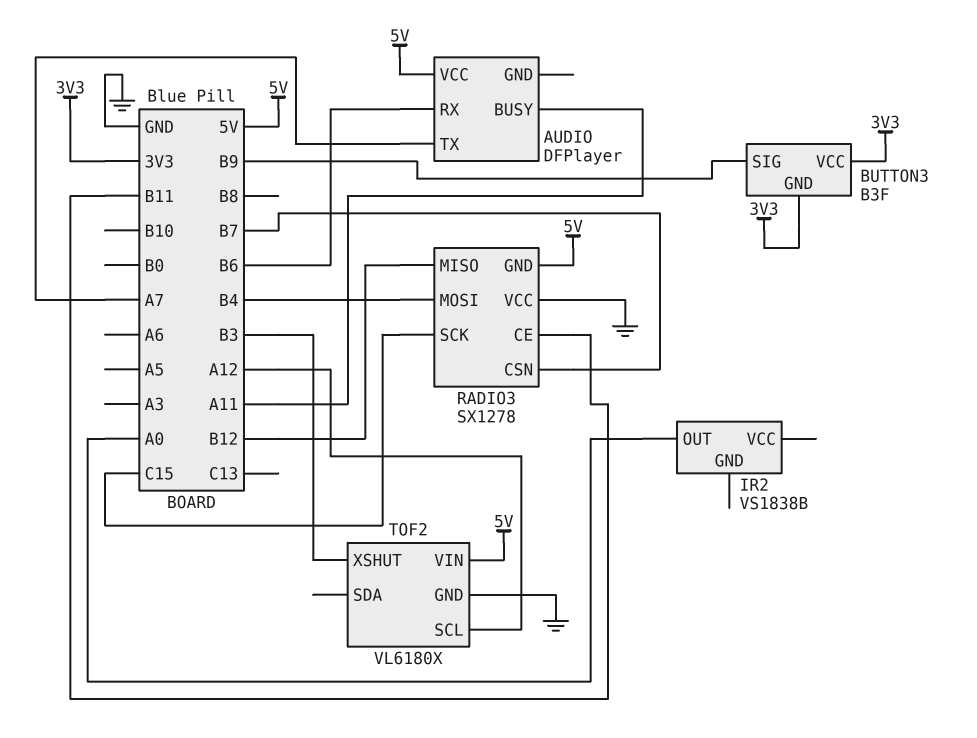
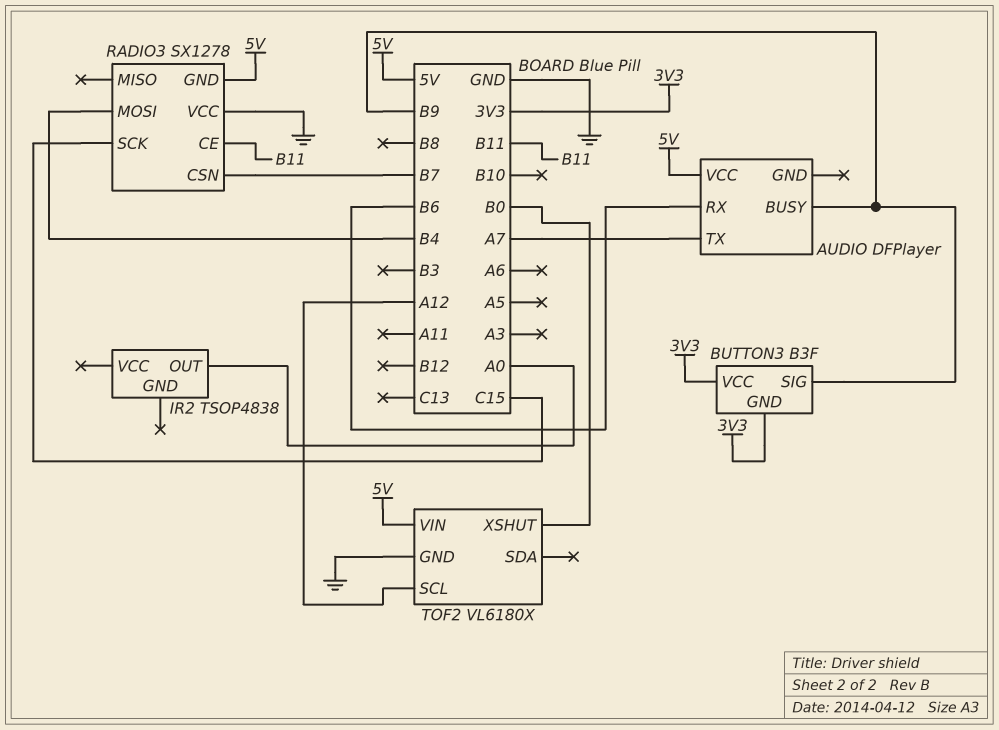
AUDIO pin BUSY: A11 -> B9
IR2: VS1838B -> TSOP4838
RADIO3 pin MISO: B12 -> none
TOF2 pin XSHUT: B3 -> B0

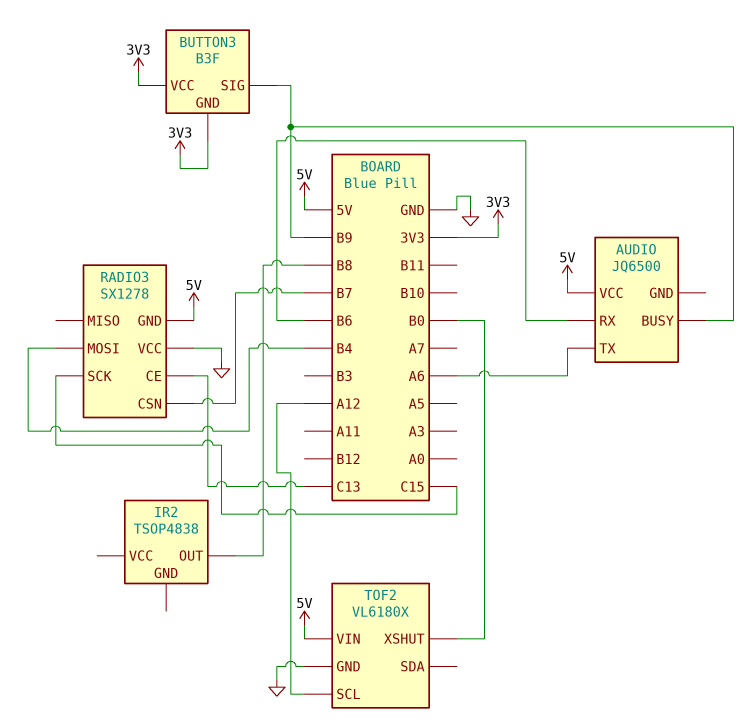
AUDIO: DFPlayer -> JQ6500
AUDIO pin TX: A7 -> A6
IR2 pin OUT: A0 -> B8
RADIO3 pin CE: B11 -> C13

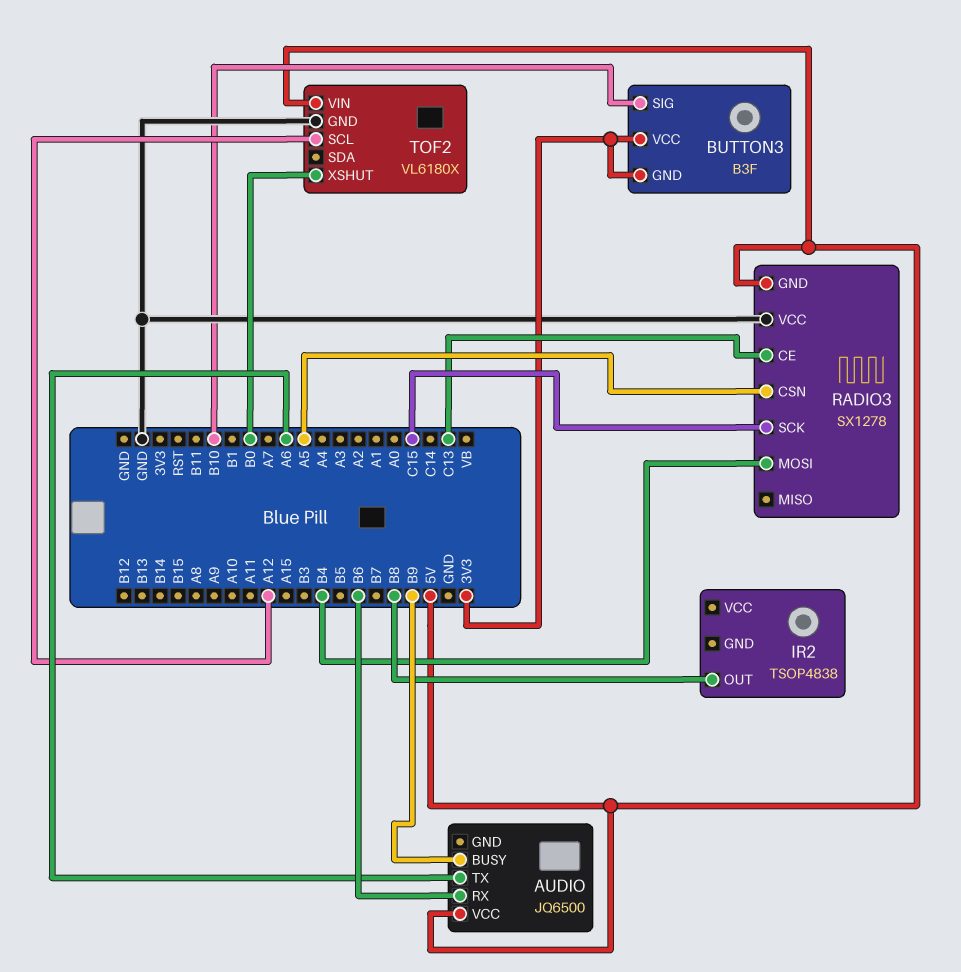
BUTTON3 pin SIG: B9 -> B10
RADIO3 pin CSN: B7 -> A5

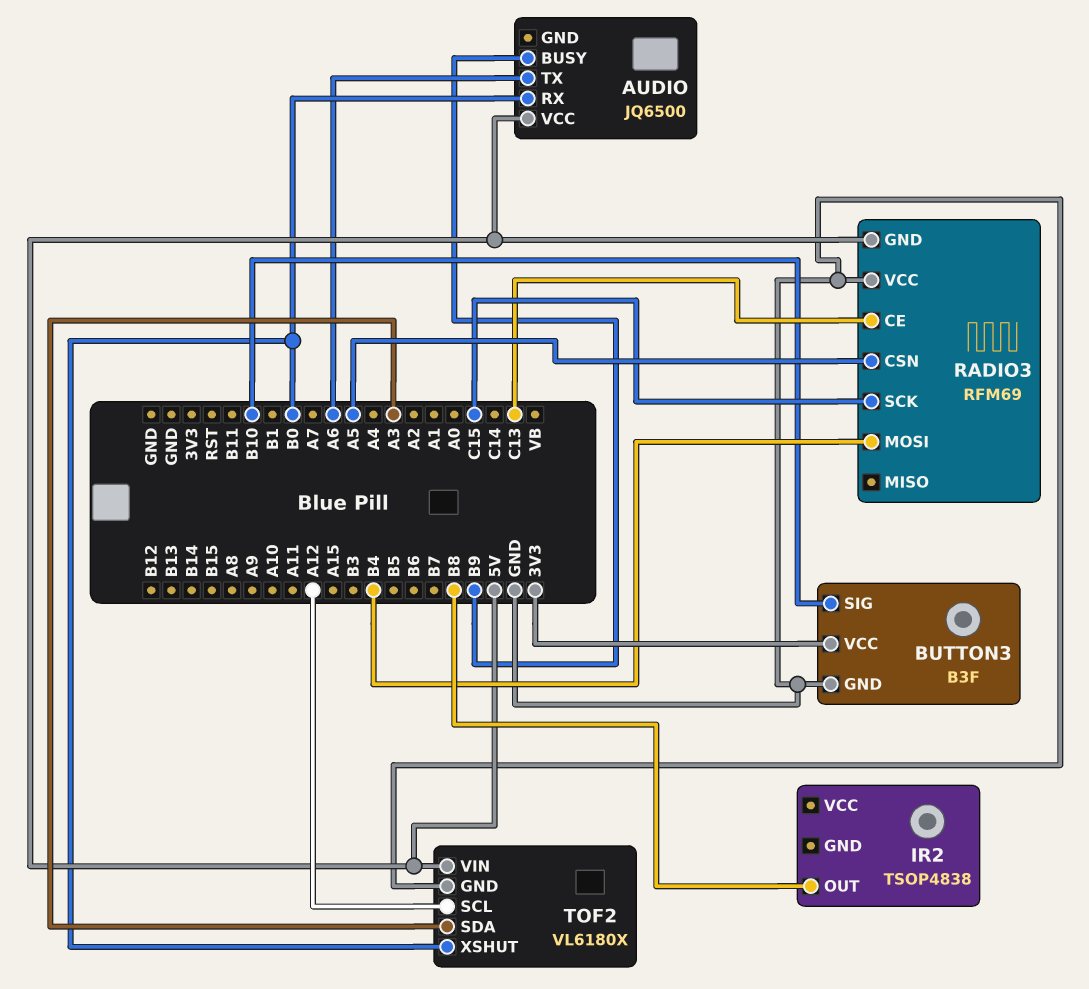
AUDIO pin RX: B6 -> B0
BUTTON3 pin GND: 3V3 -> GND
RADIO3: SX1278 -> RFM69
TOF2 pin SDA: none -> A3

